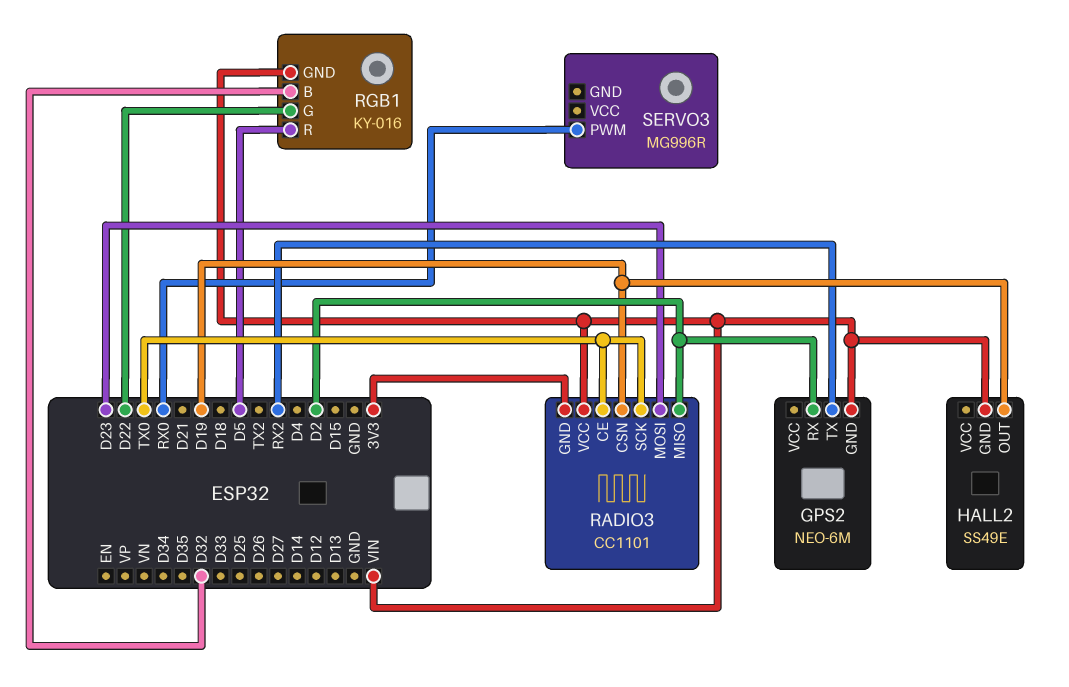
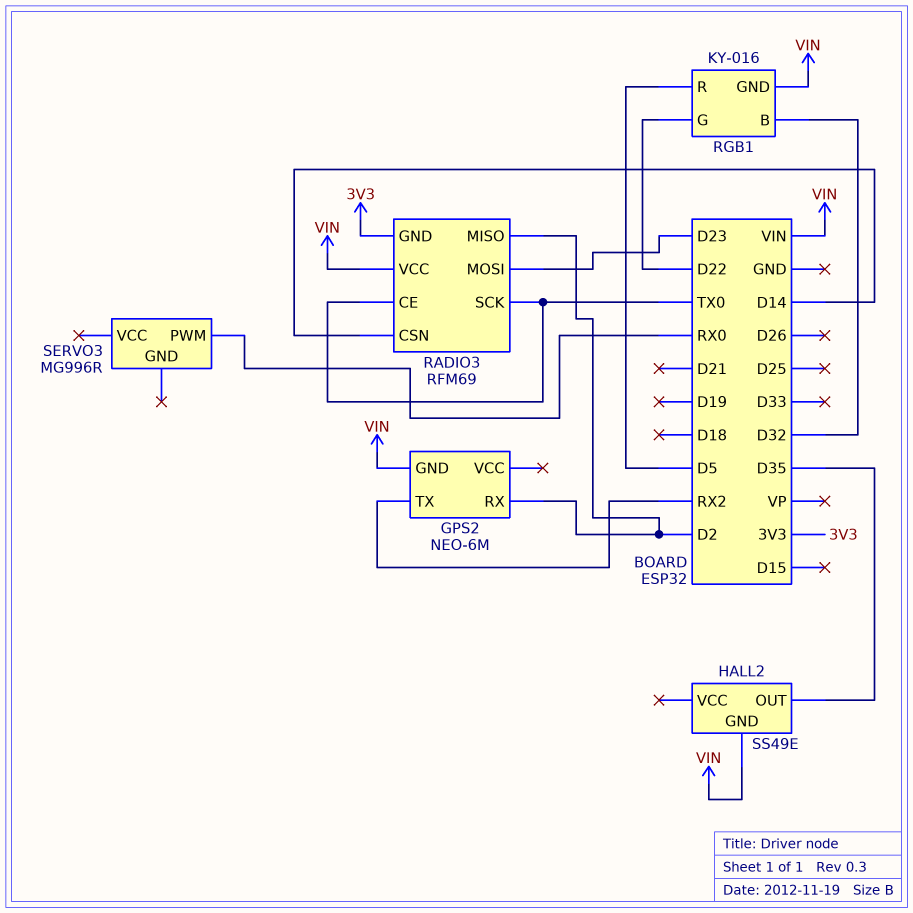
HALL2 pin OUT: D19 -> D35
RADIO3: CC1101 -> RFM69
RADIO3 pin CSN: D19 -> D14

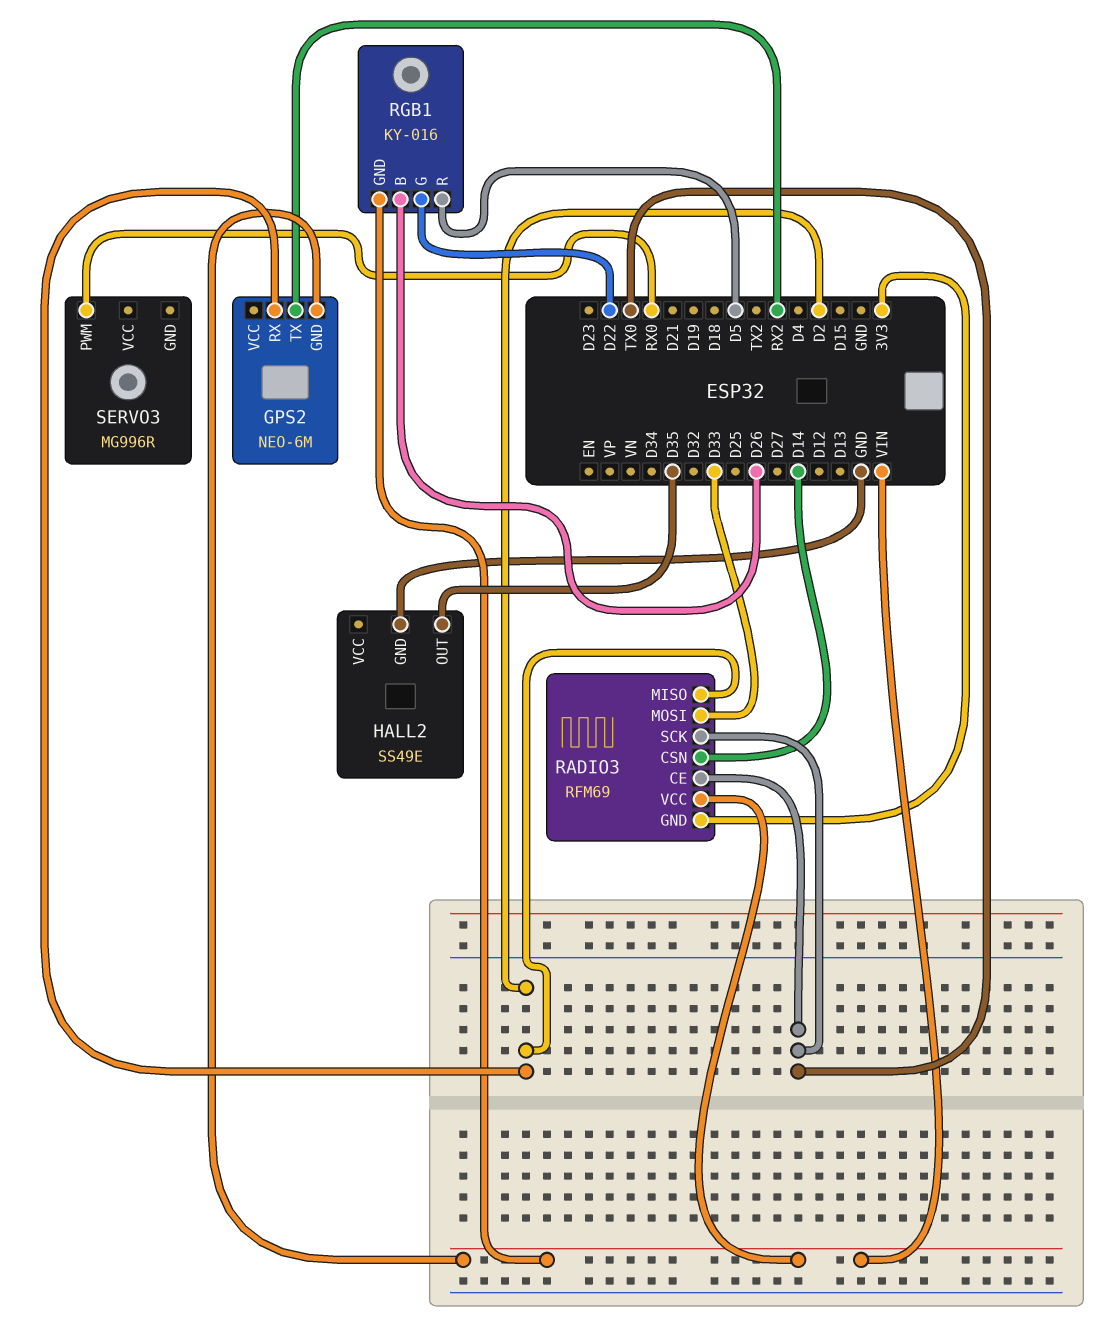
HALL2 pin GND: VIN -> GND
RADIO3 pin MOSI: D23 -> D33
RGB1 pin B: D32 -> D26

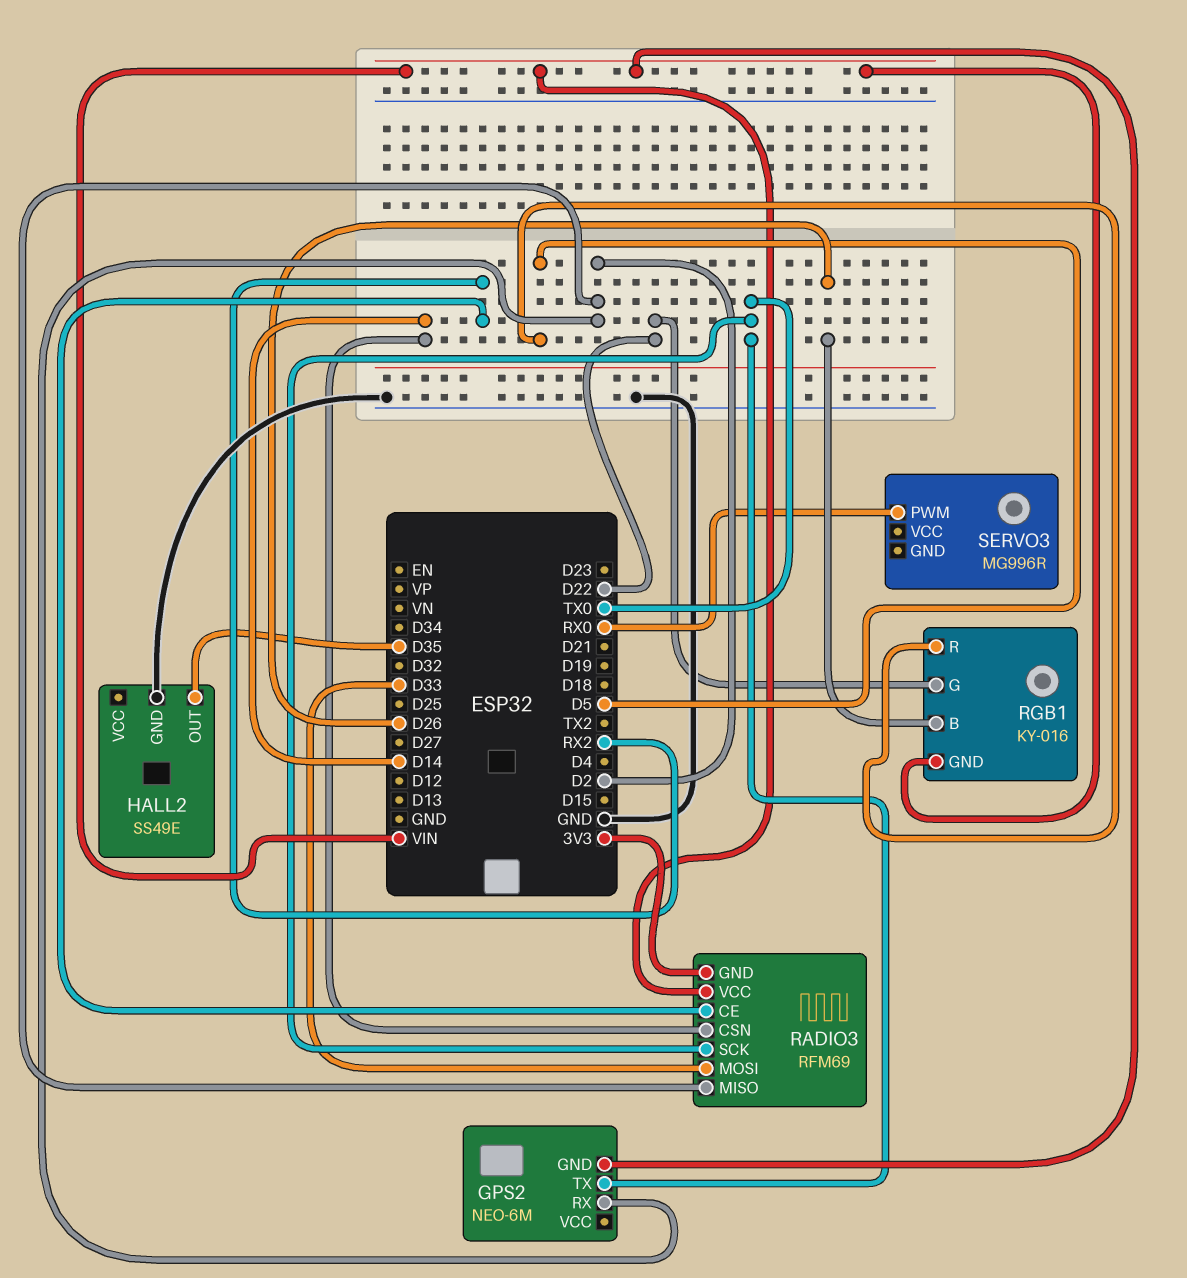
GPS2 pin TX: RX2 -> TX0
RADIO3 pin CE: TX0 -> RX2

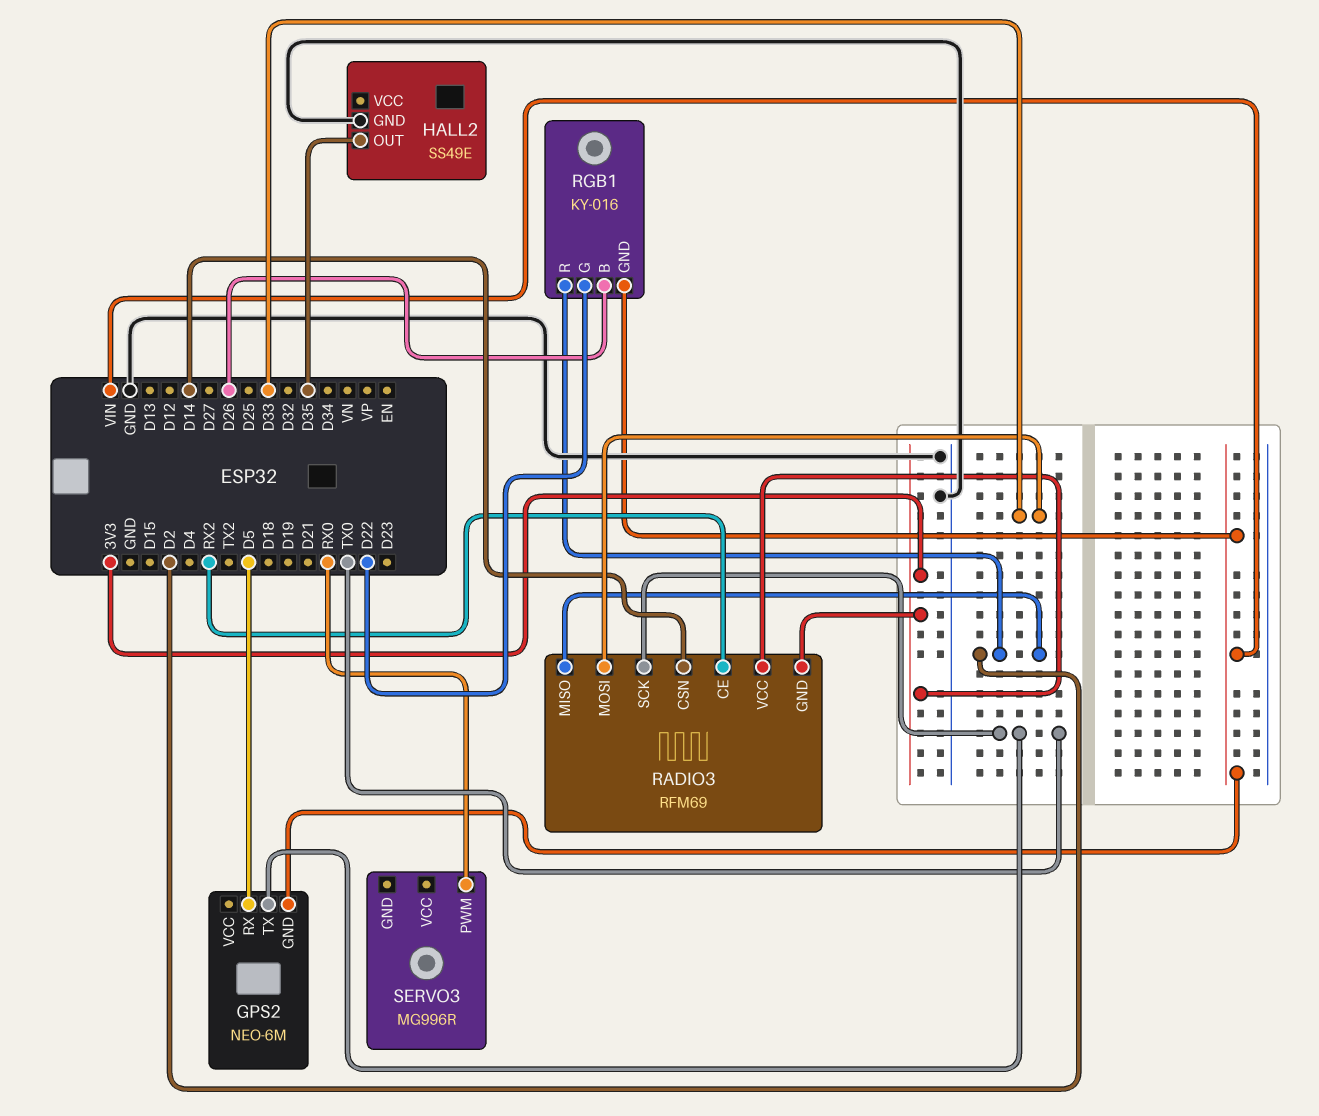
GPS2 pin RX: D2 -> D5
RADIO3 pin VCC: VIN -> 3V3
RGB1 pin R: D5 -> D2

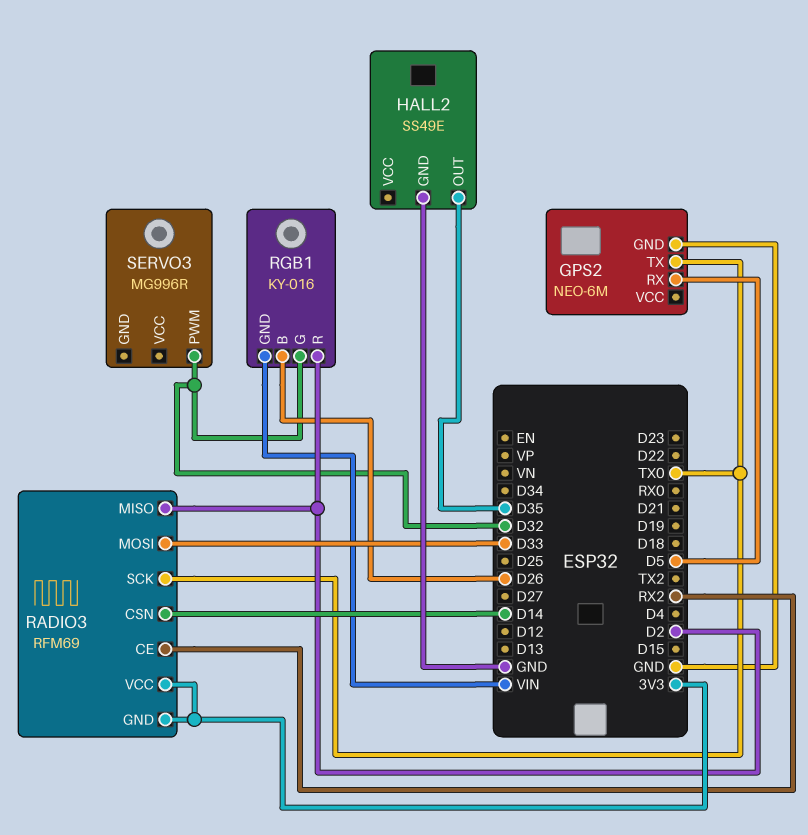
GPS2 pin GND: VIN -> GND
RGB1 pin G: D22 -> D32
SERVO3 pin PWM: RX0 -> D32

